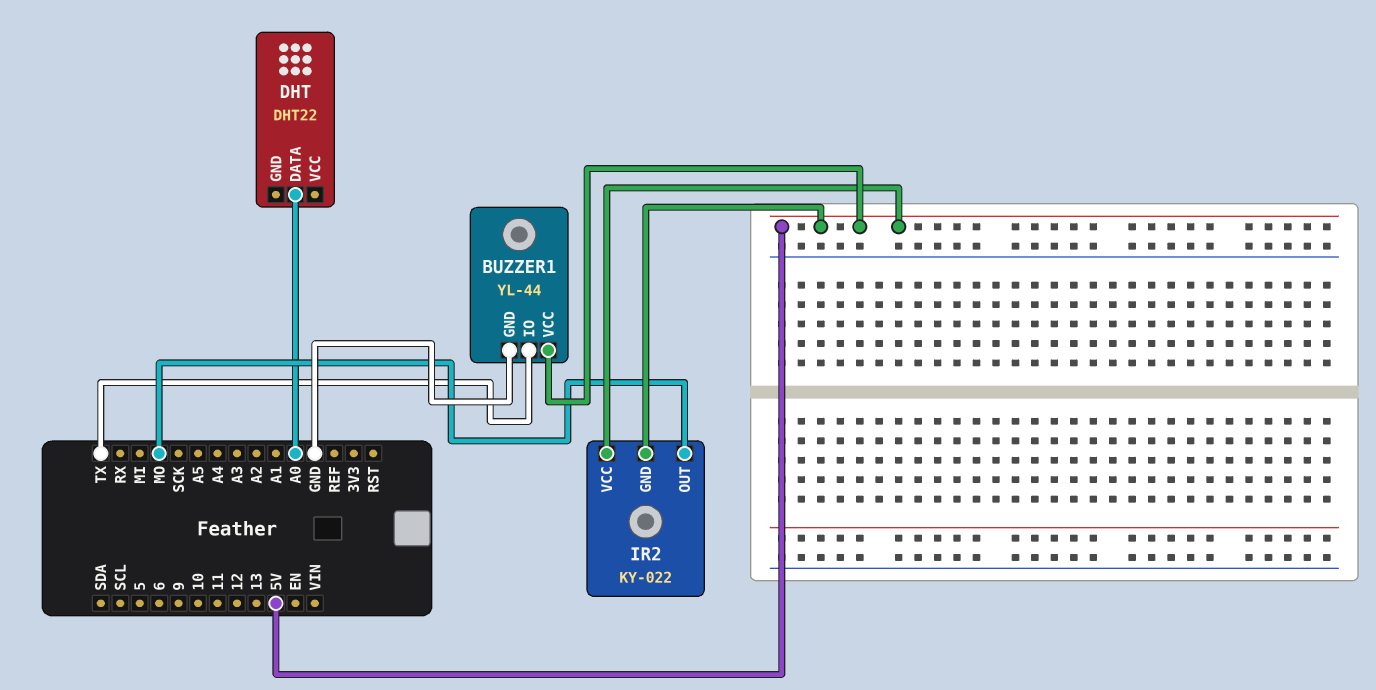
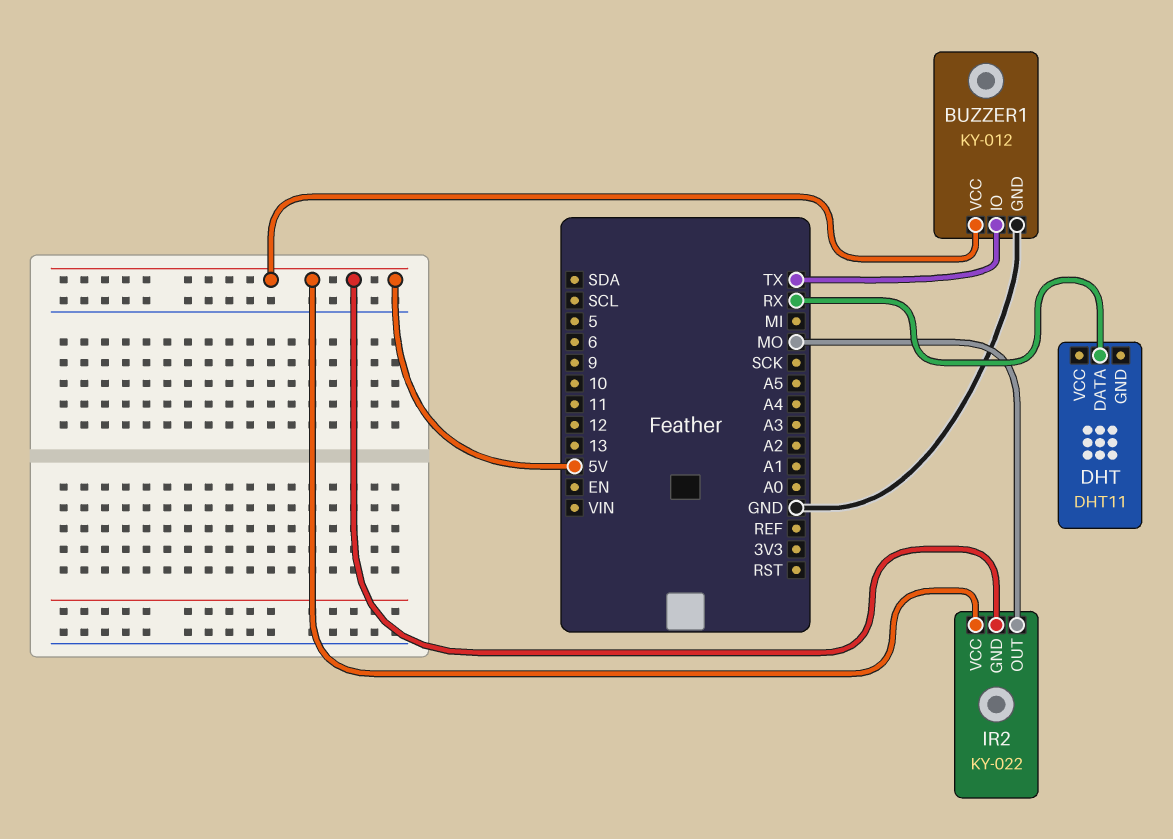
BUZZER1: YL-44 -> KY-012
DHT: DHT22 -> DHT11
DHT pin DATA: A0 -> RX

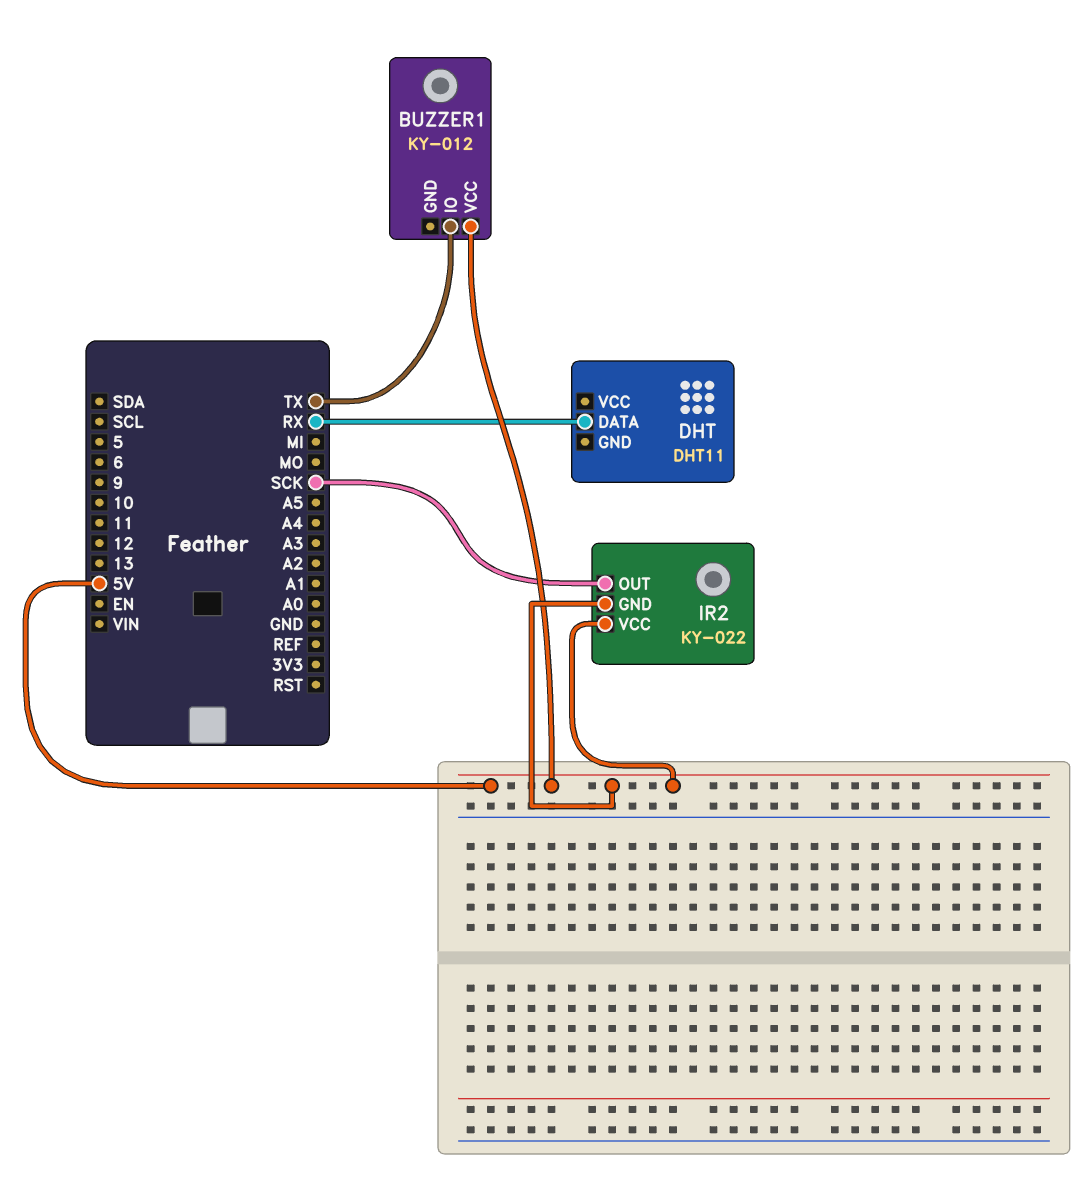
BUZZER1 pin GND: GND -> none
IR2 pin OUT: MO -> SCK

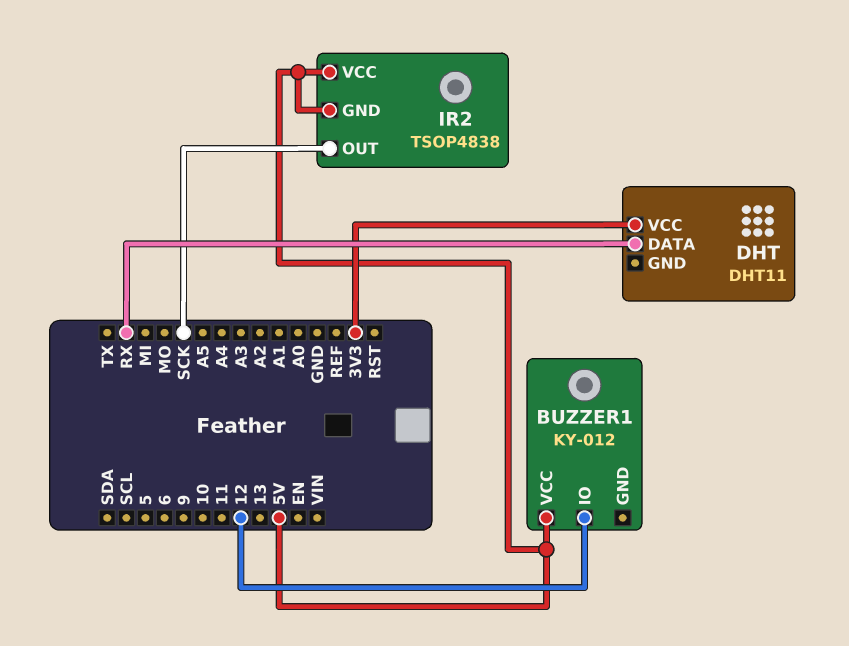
BUZZER1 pin IO: TX -> 12
DHT pin VCC: none -> 3V3
IR2: KY-022 -> TSOP4838

